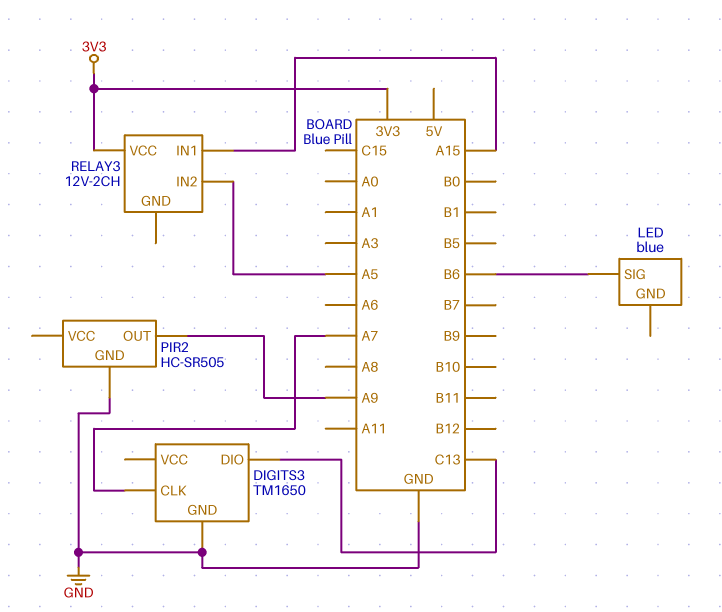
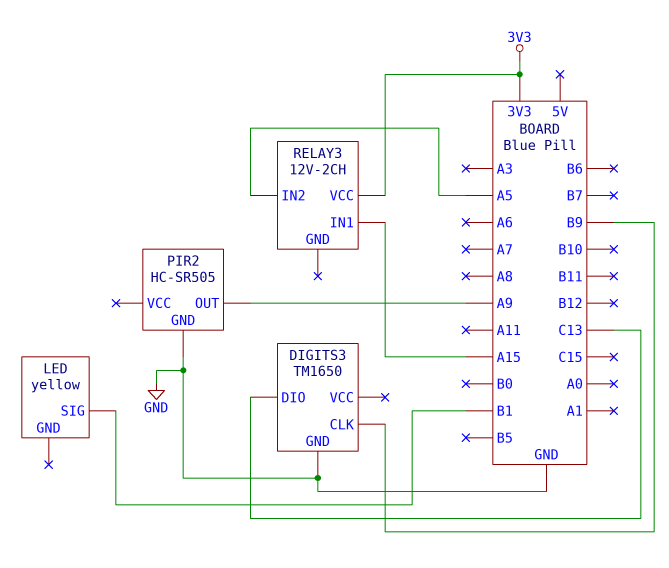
DIGITS3 pin CLK: A7 -> B9
LED: blue -> yellow
LED pin SIG: B6 -> B1

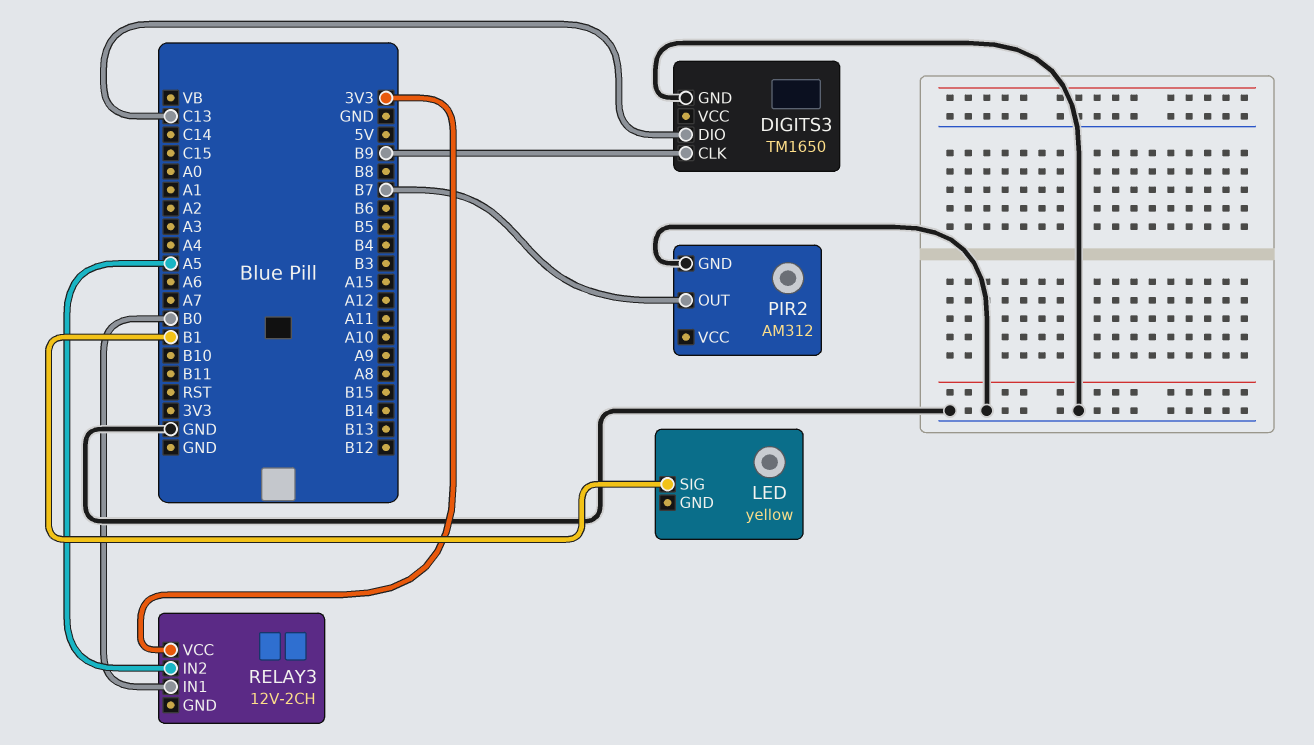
PIR2: HC-SR505 -> AM312
PIR2 pin OUT: A9 -> B7
RELAY3 pin IN1: A15 -> B0

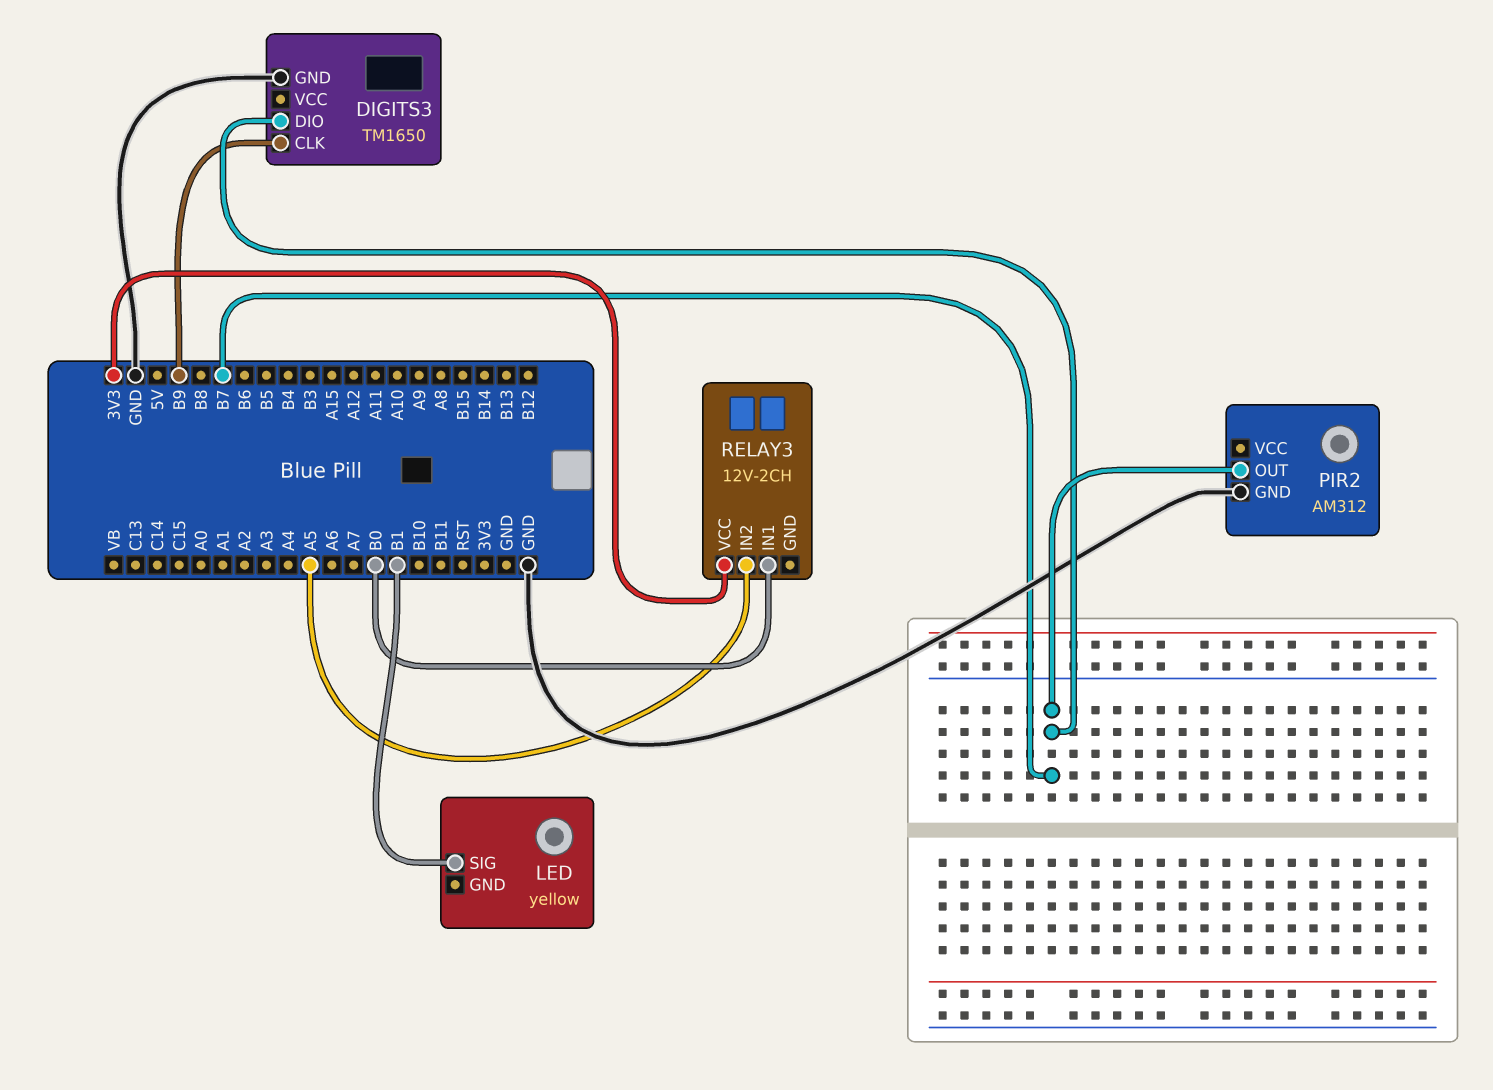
DIGITS3 pin DIO: C13 -> B7

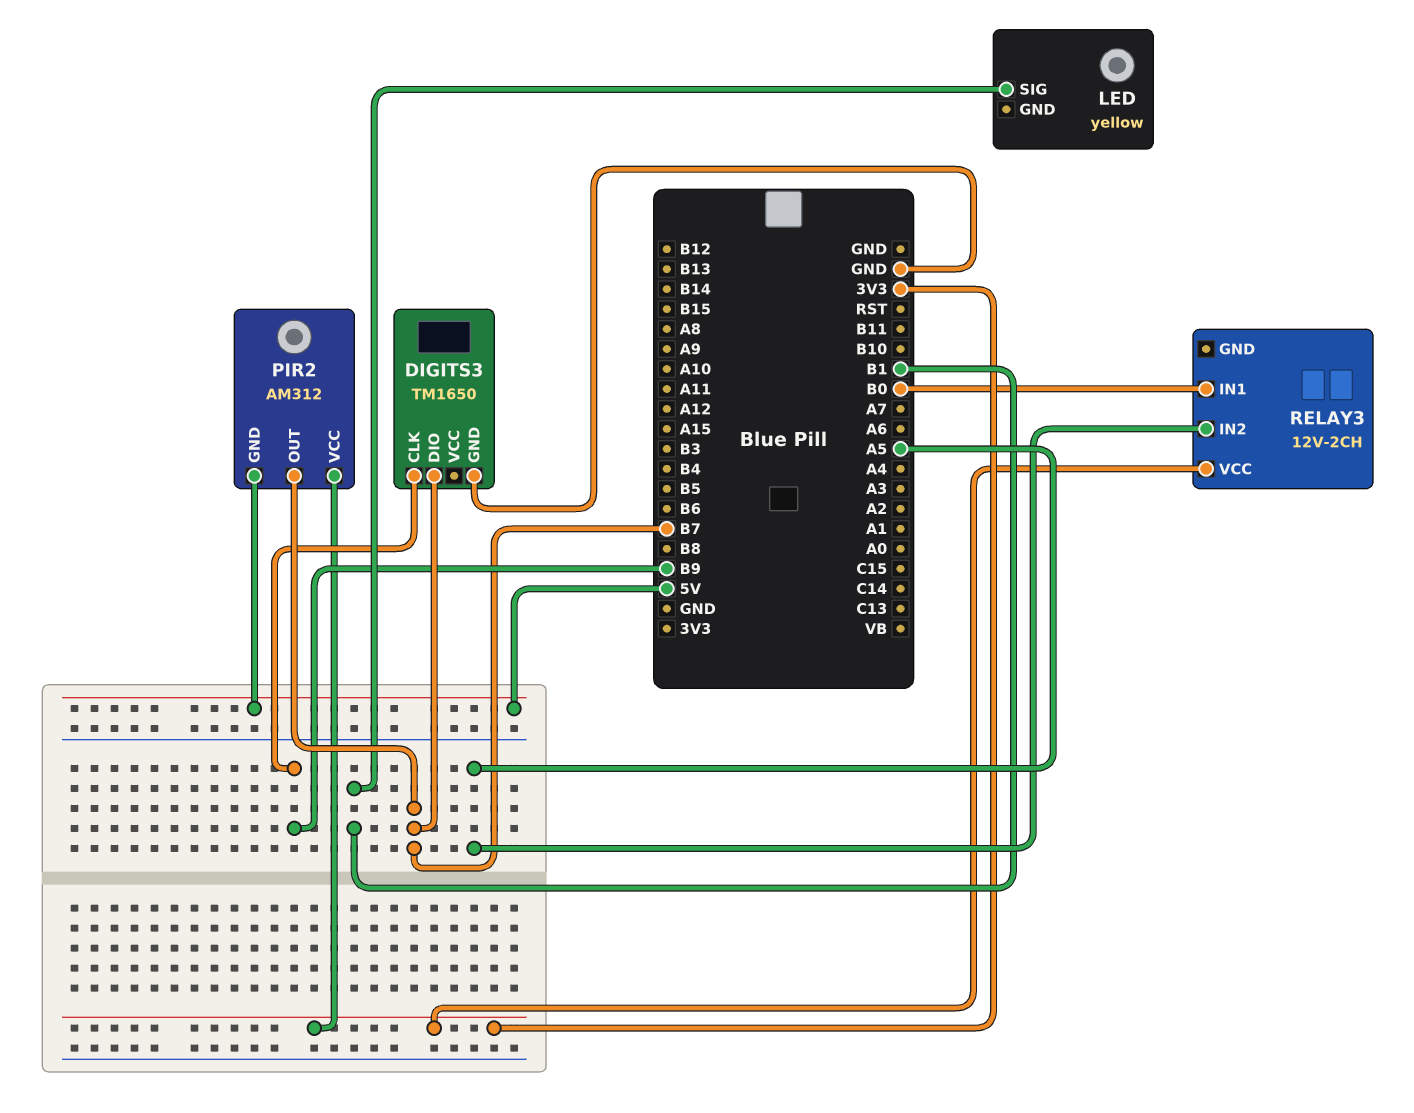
PIR2 pin GND: GND -> 5V
PIR2 pin VCC: none -> 3V3

